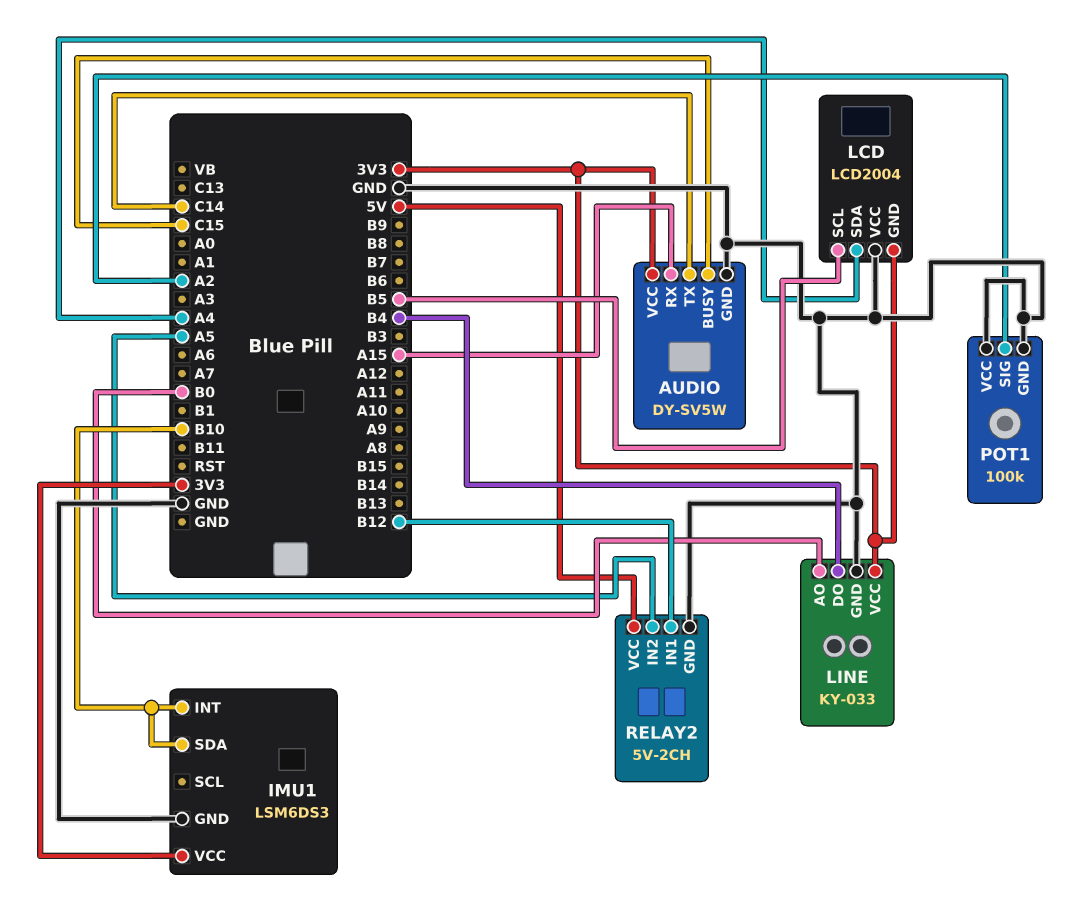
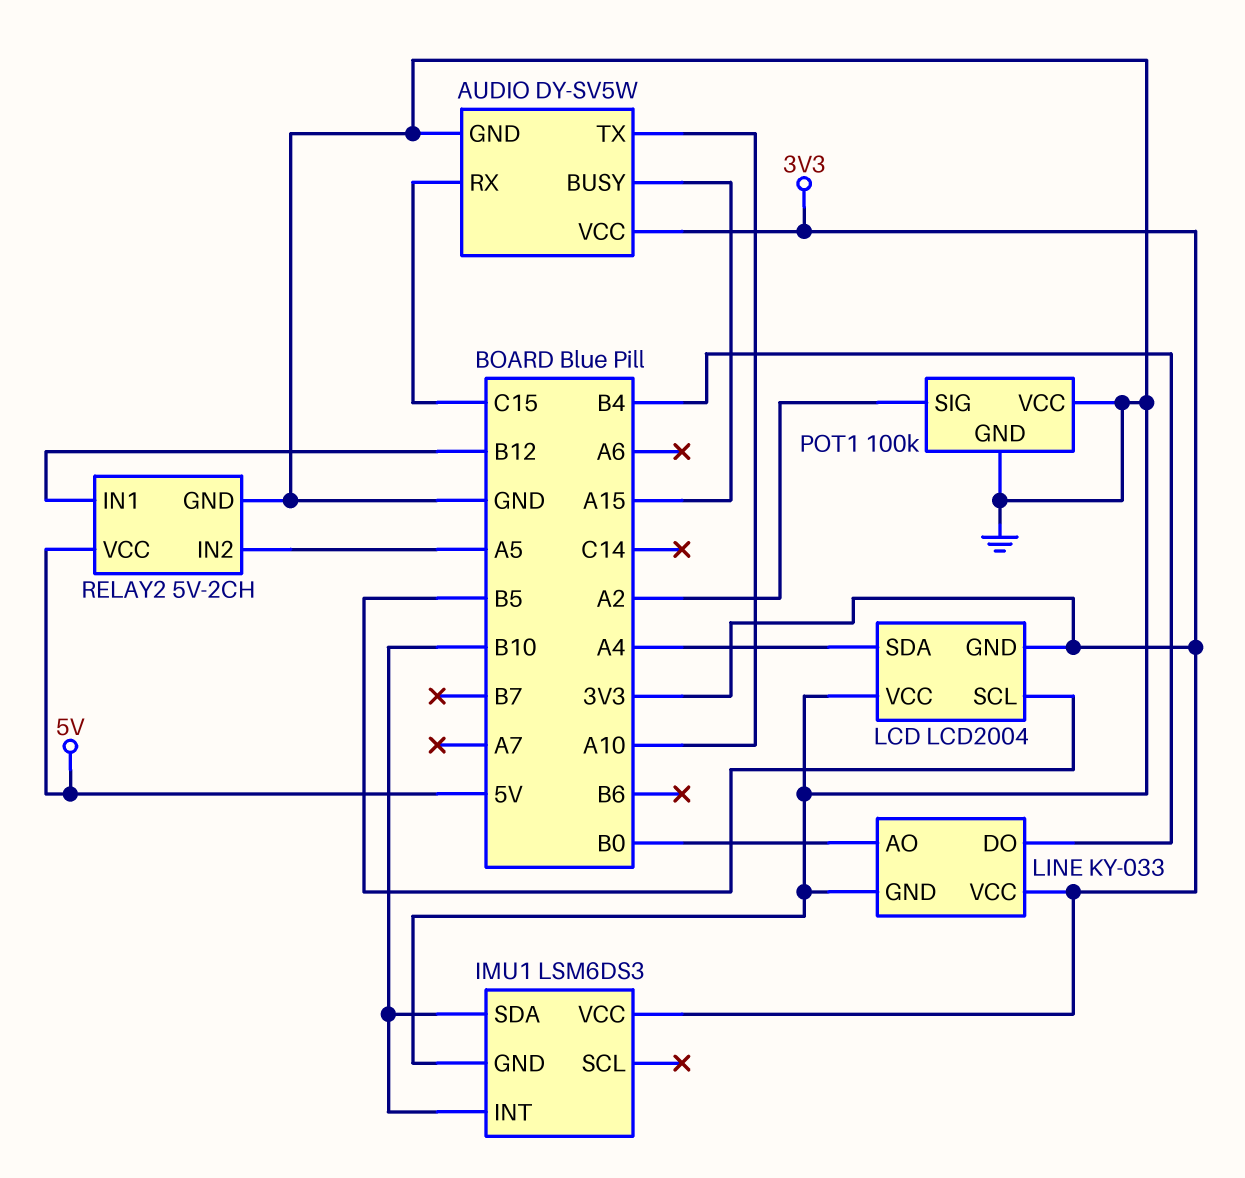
AUDIO pin BUSY: C15 -> A15
AUDIO pin RX: A15 -> C15
AUDIO pin TX: C14 -> A10

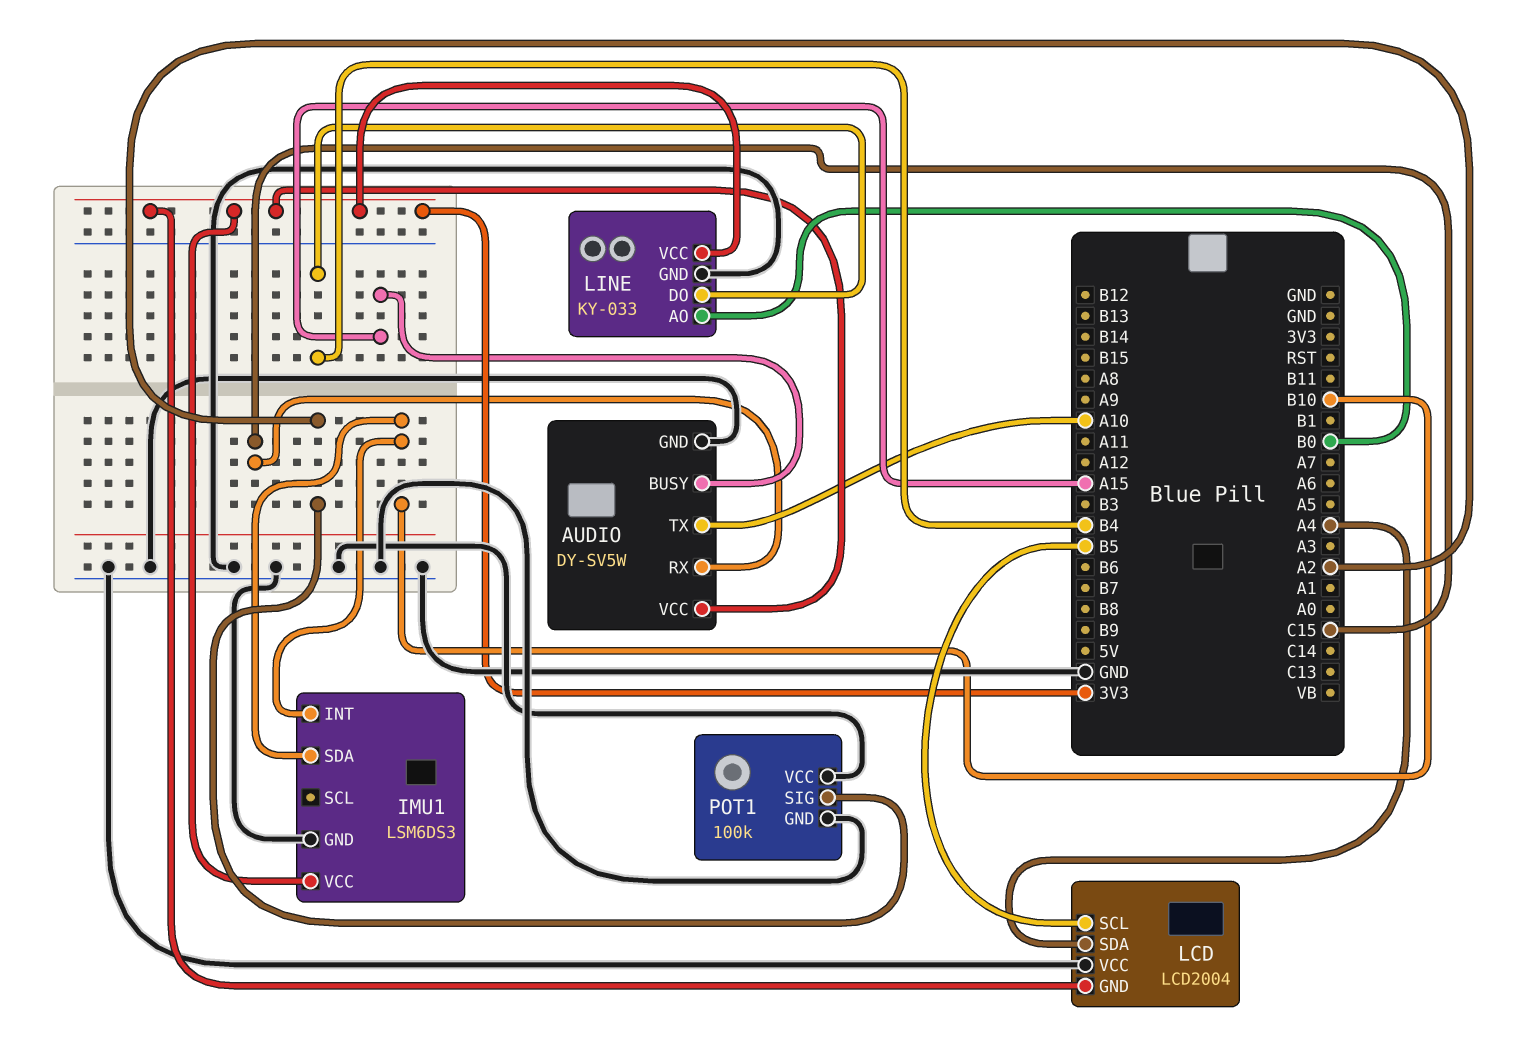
RELAY2: 5V-2CH -> none
RELAY2 pin GND: GND -> none
RELAY2 pin IN1: B12 -> none
RELAY2 pin IN2: A5 -> none
RELAY2 pin VCC: 5V -> none

